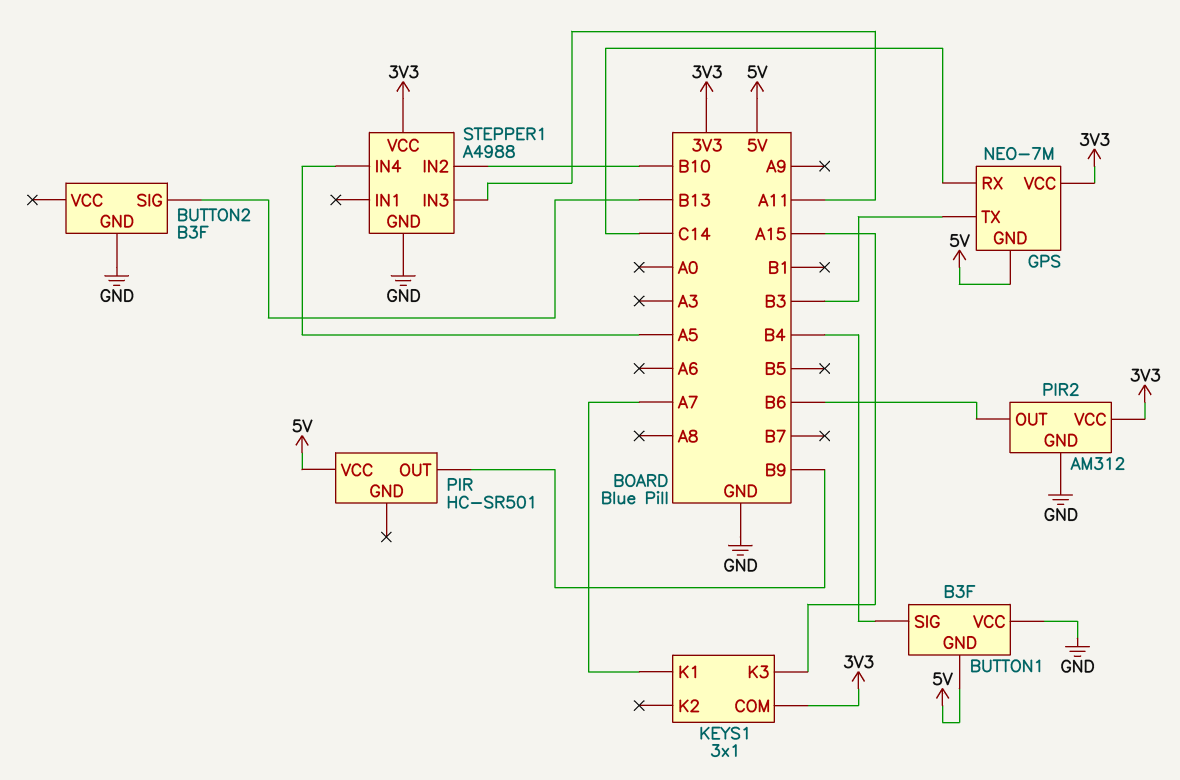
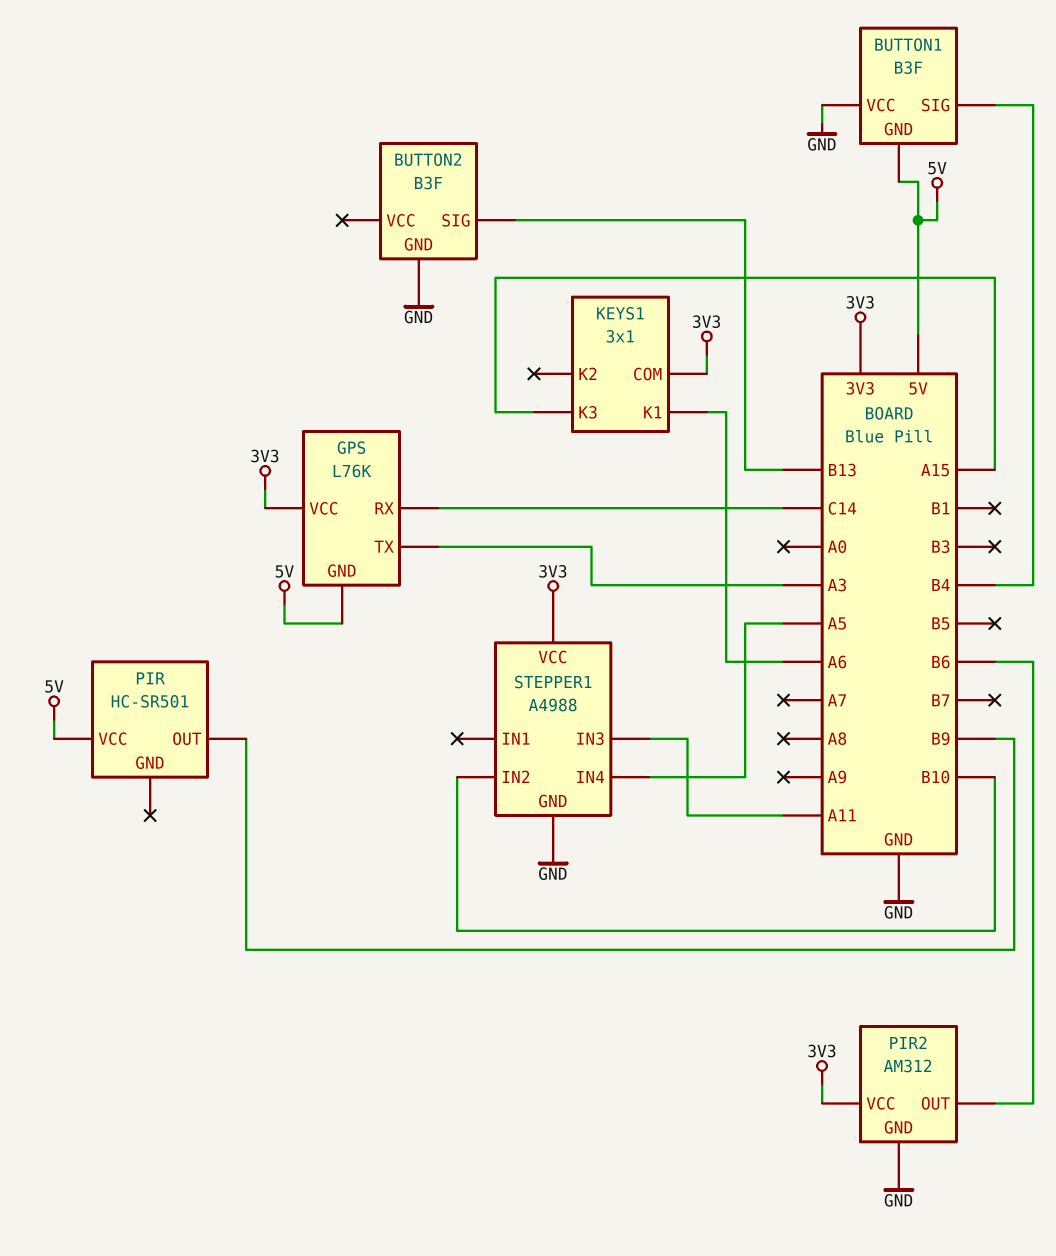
GPS: NEO-7M -> L76K
GPS pin TX: B3 -> A3
KEYS1 pin K1: A7 -> A6

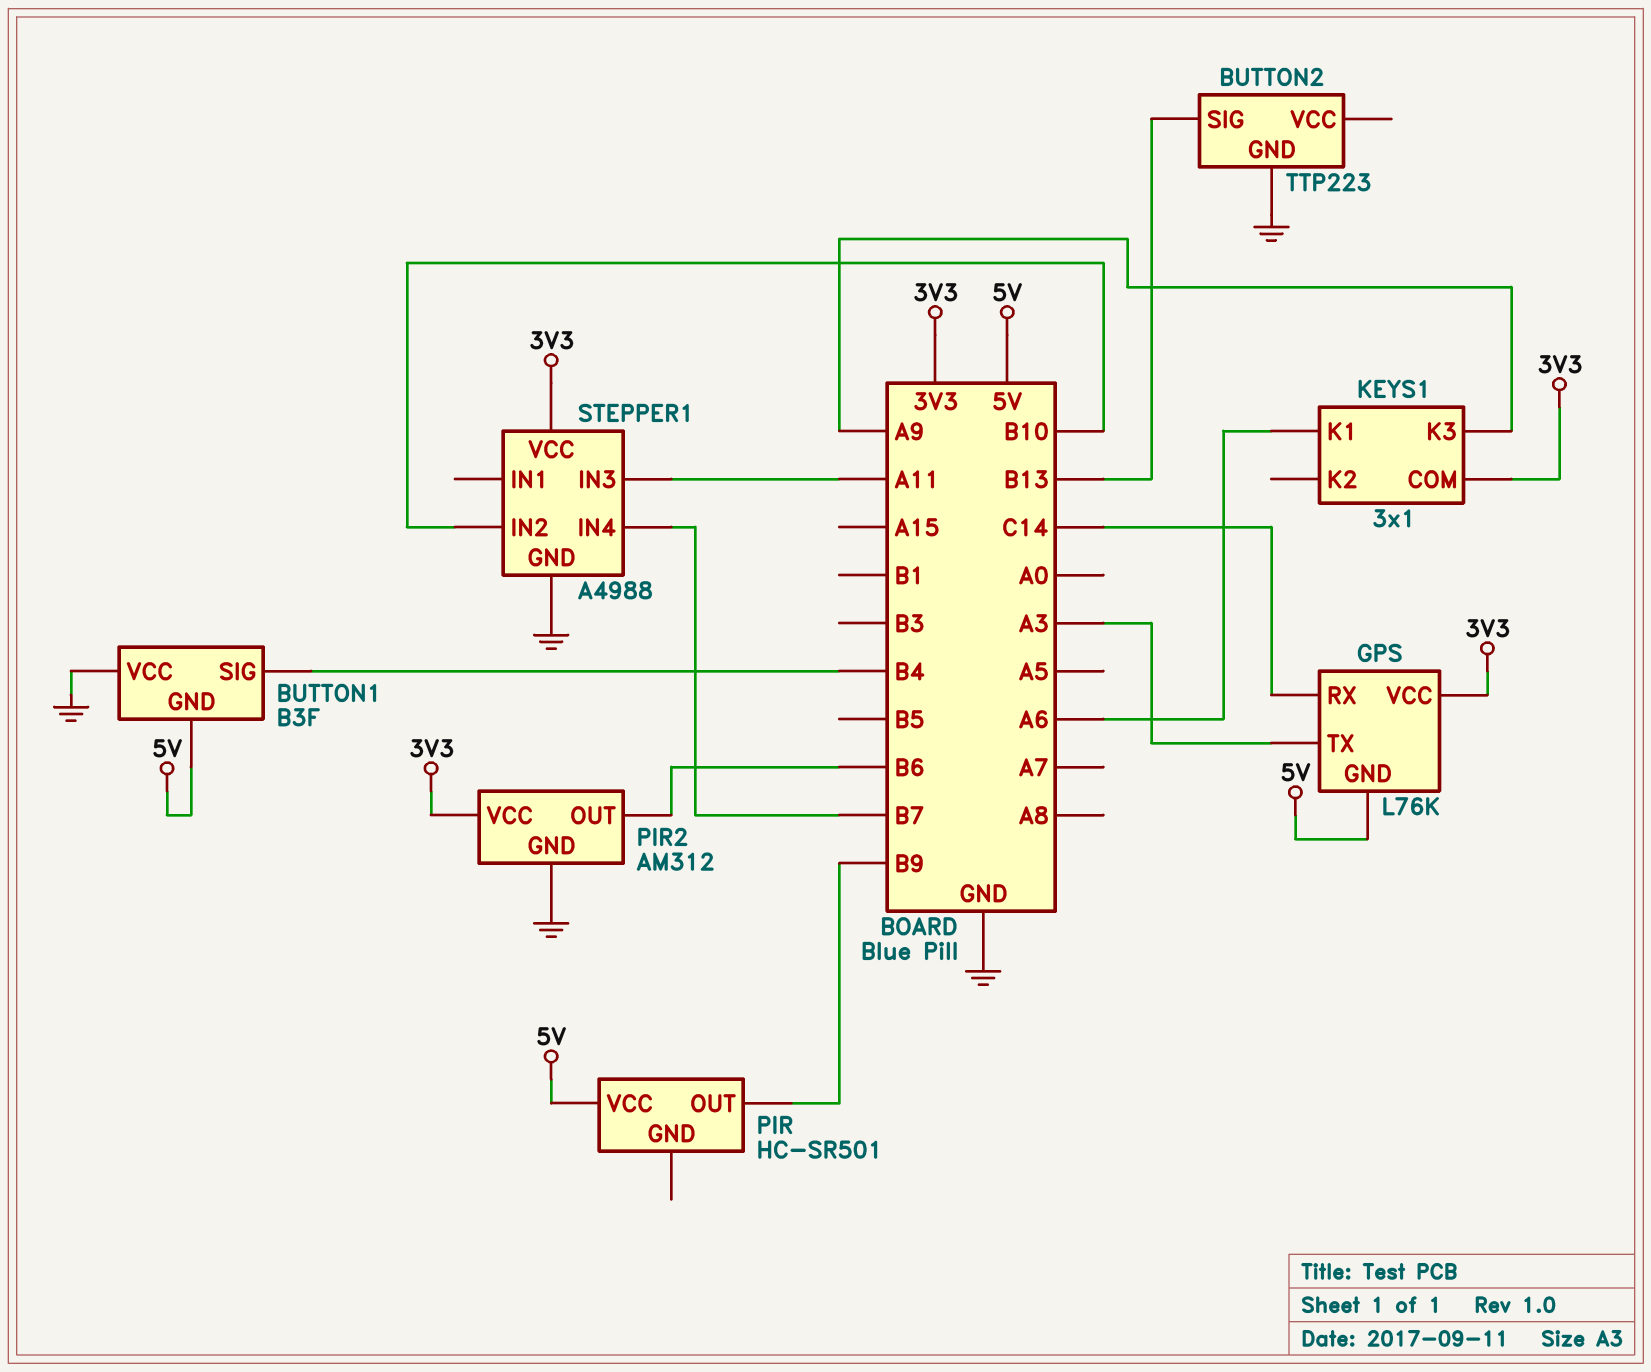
BUTTON2: B3F -> TTP223
KEYS1 pin K3: A15 -> A9
STEPPER1 pin IN4: A5 -> B7

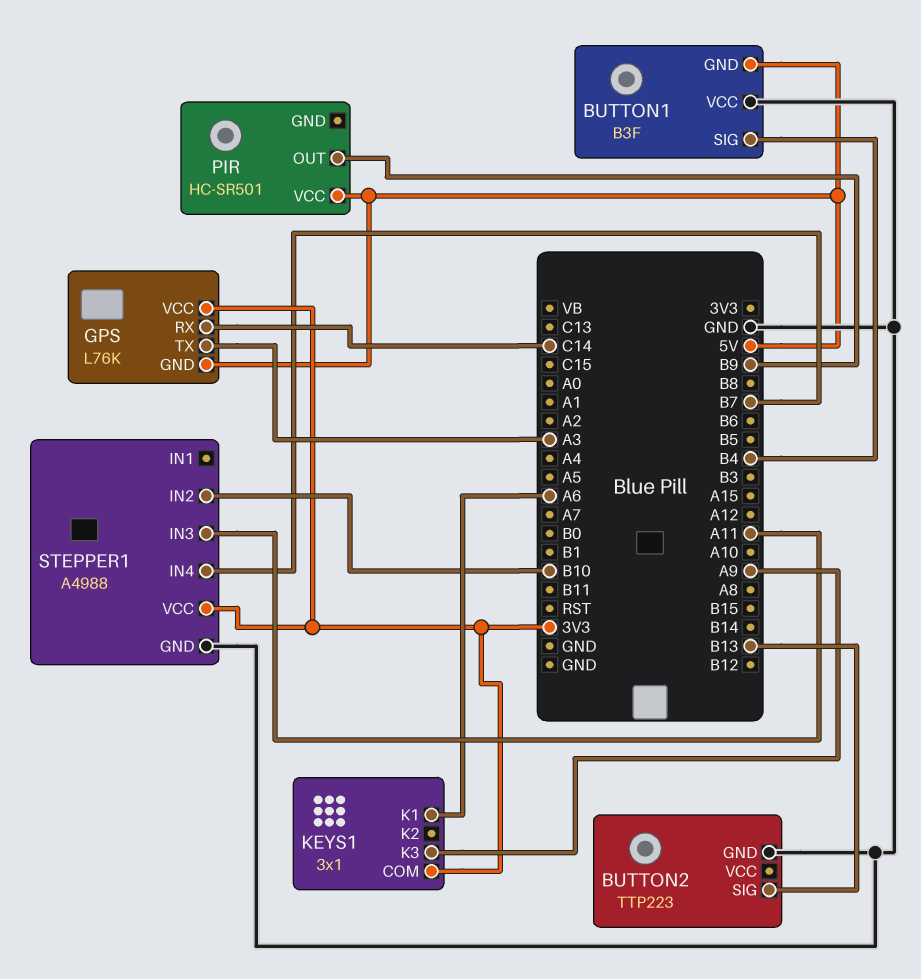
PIR2: AM312 -> none
PIR2 pin GND: GND -> none
PIR2 pin OUT: B6 -> none
PIR2 pin VCC: 3V3 -> none

